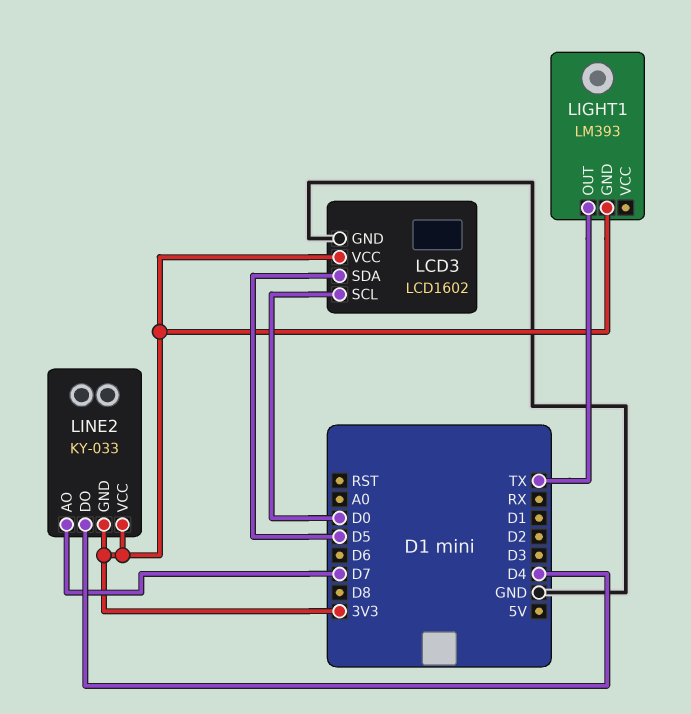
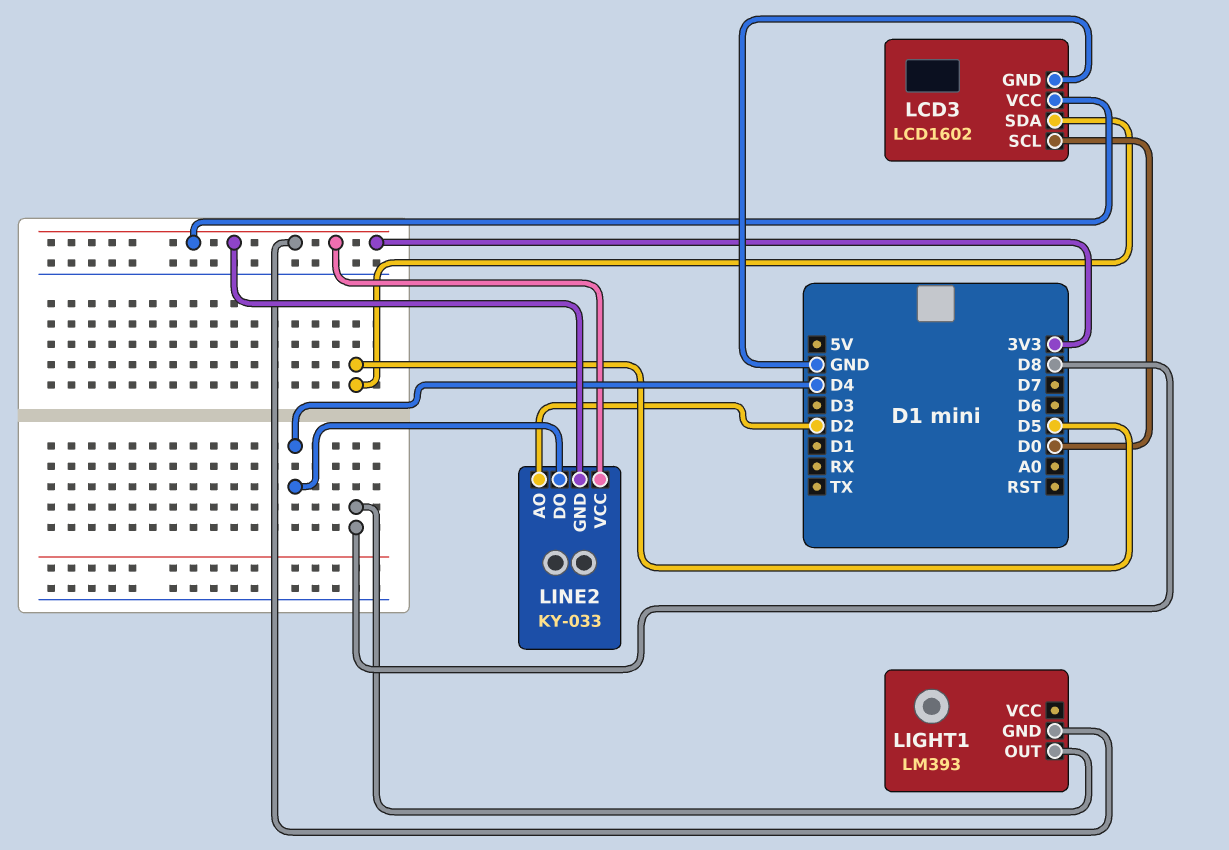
LIGHT1 pin OUT: TX -> D8
LINE2 pin AO: D7 -> D2

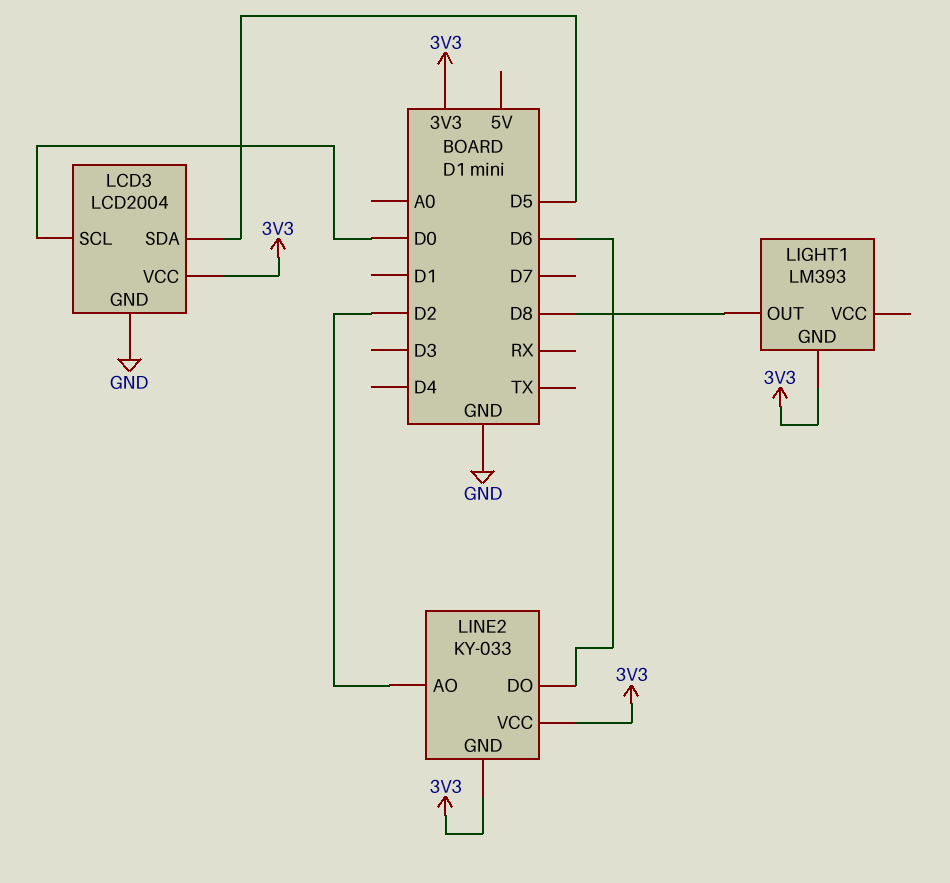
LCD3: LCD1602 -> LCD2004
LINE2 pin DO: D4 -> D6

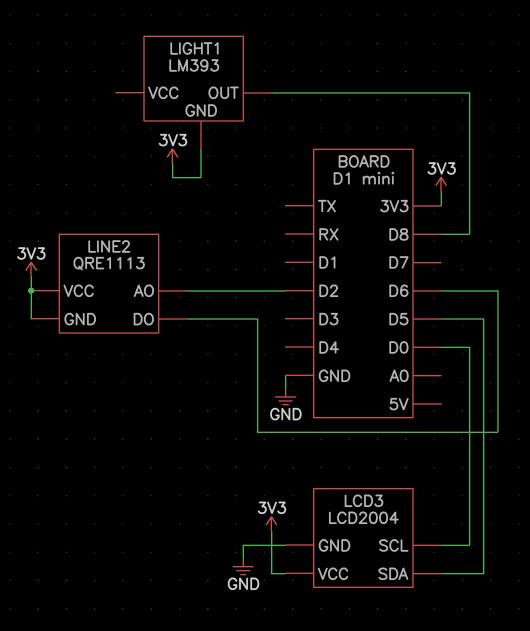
LINE2: KY-033 -> QRE1113

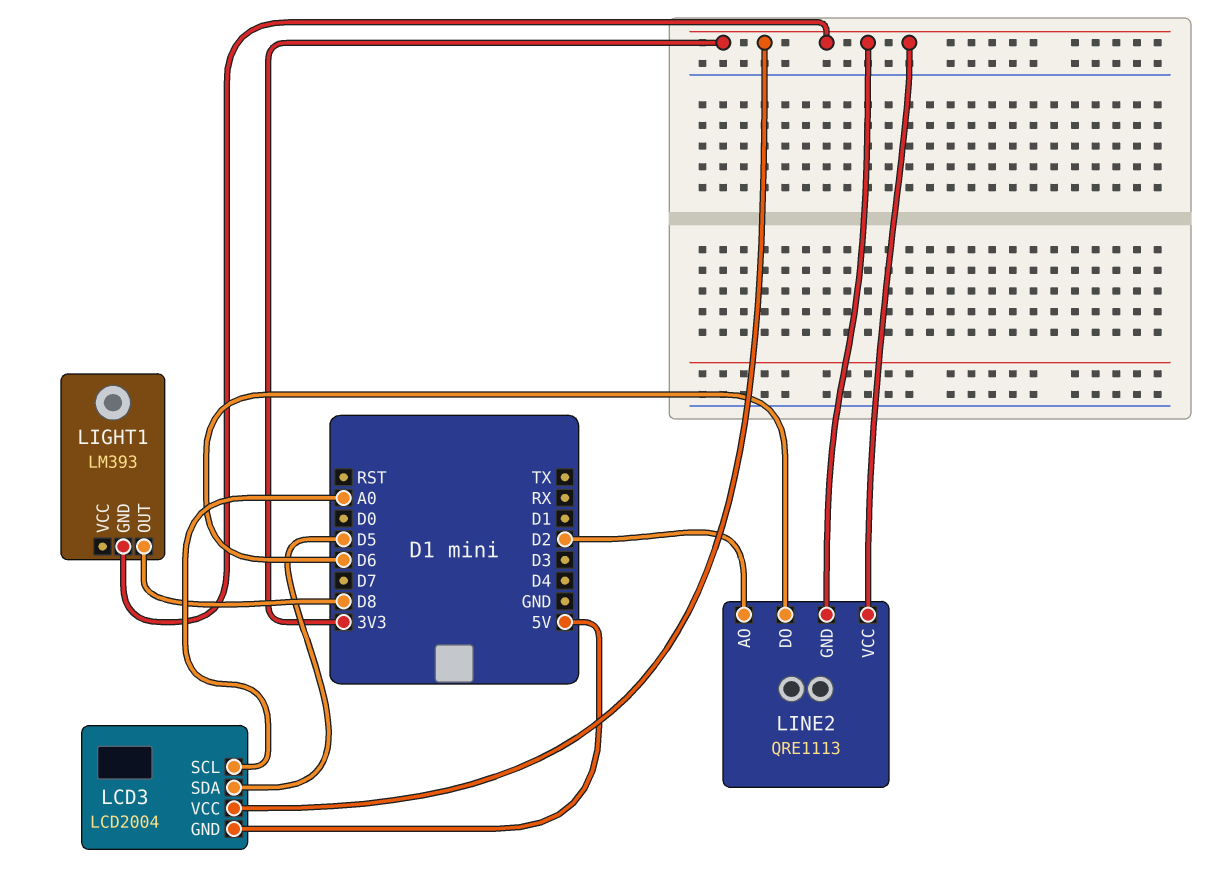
LCD3 pin GND: GND -> 5V
LCD3 pin SCL: D0 -> A0

